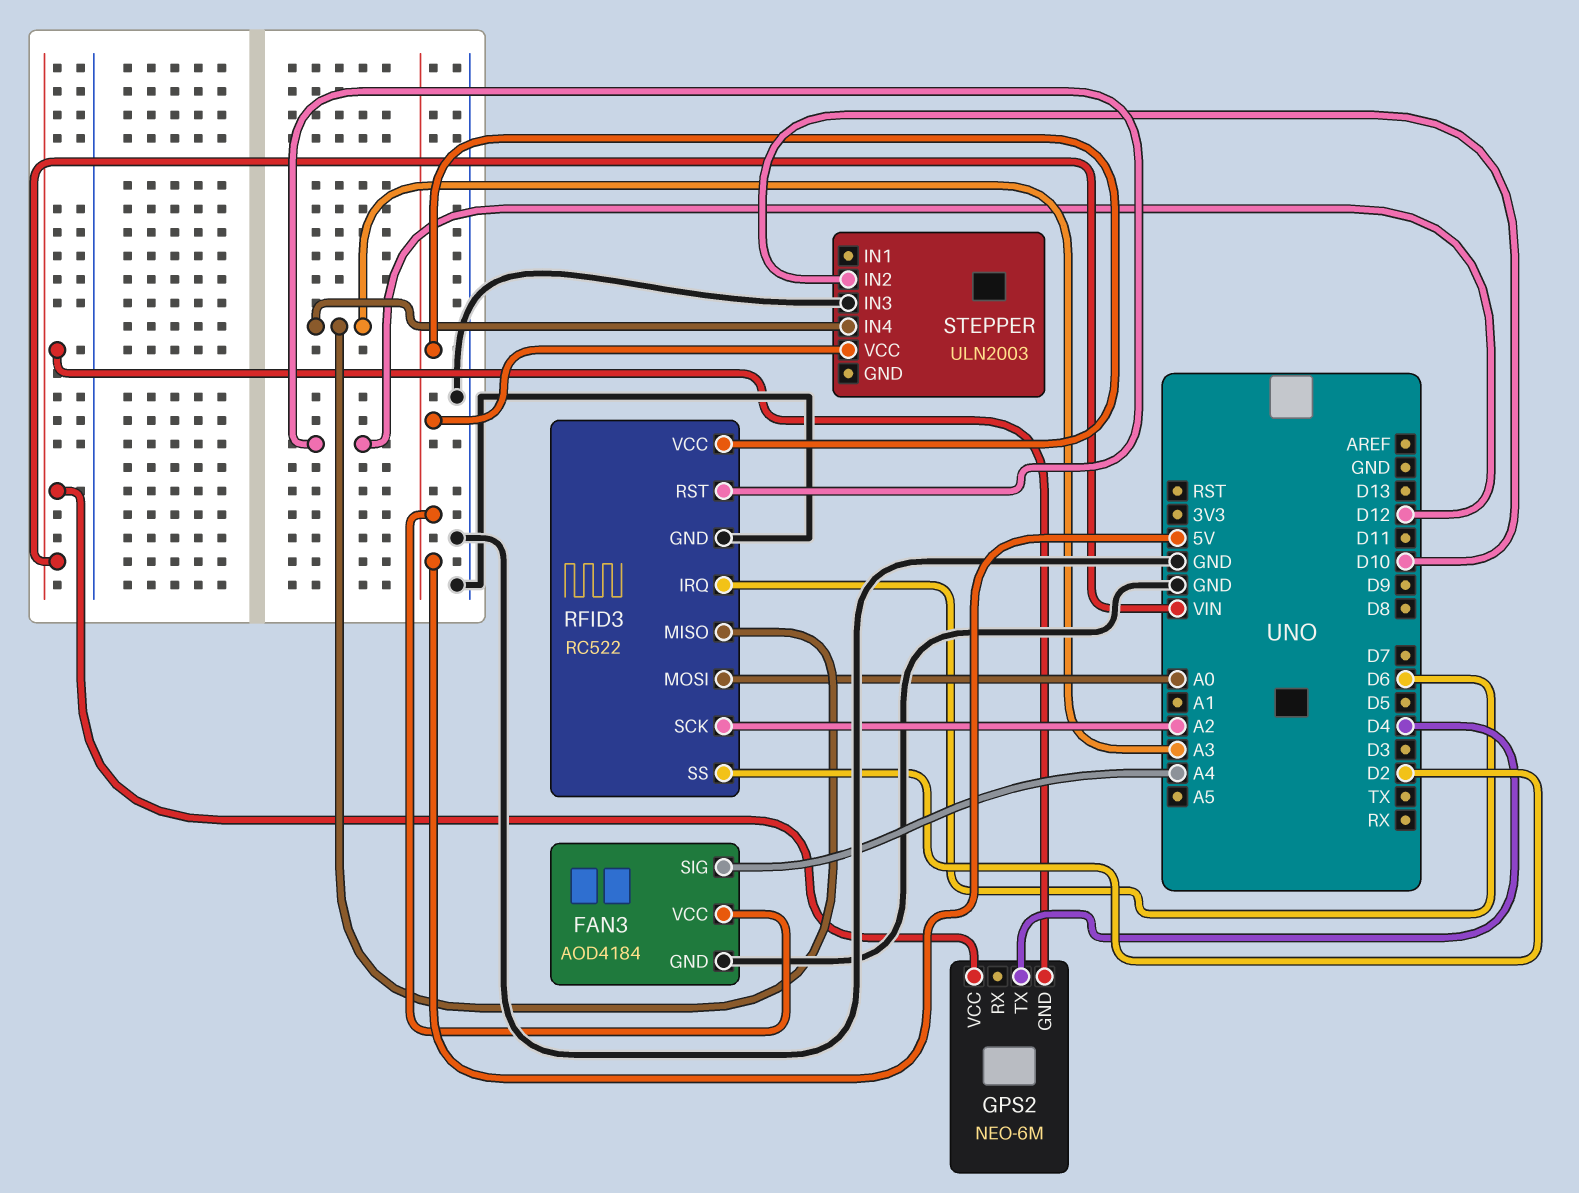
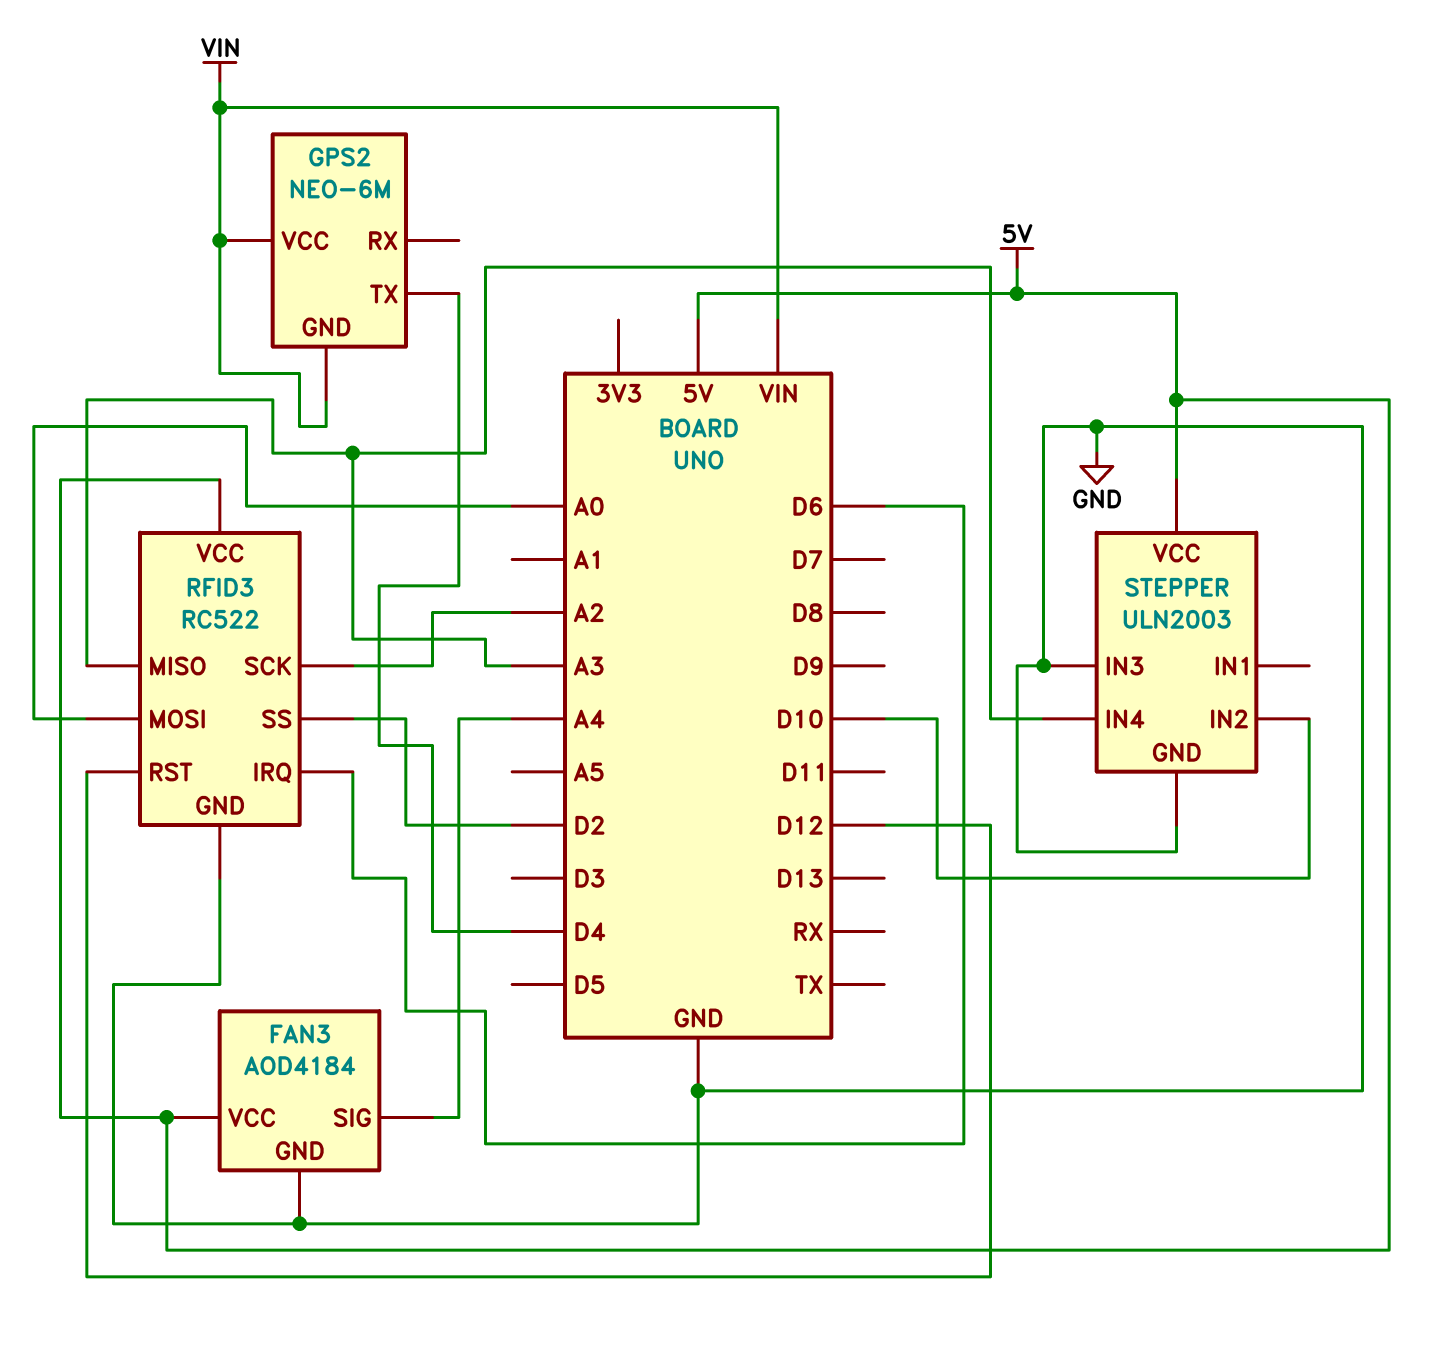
STEPPER pin GND: none -> GND

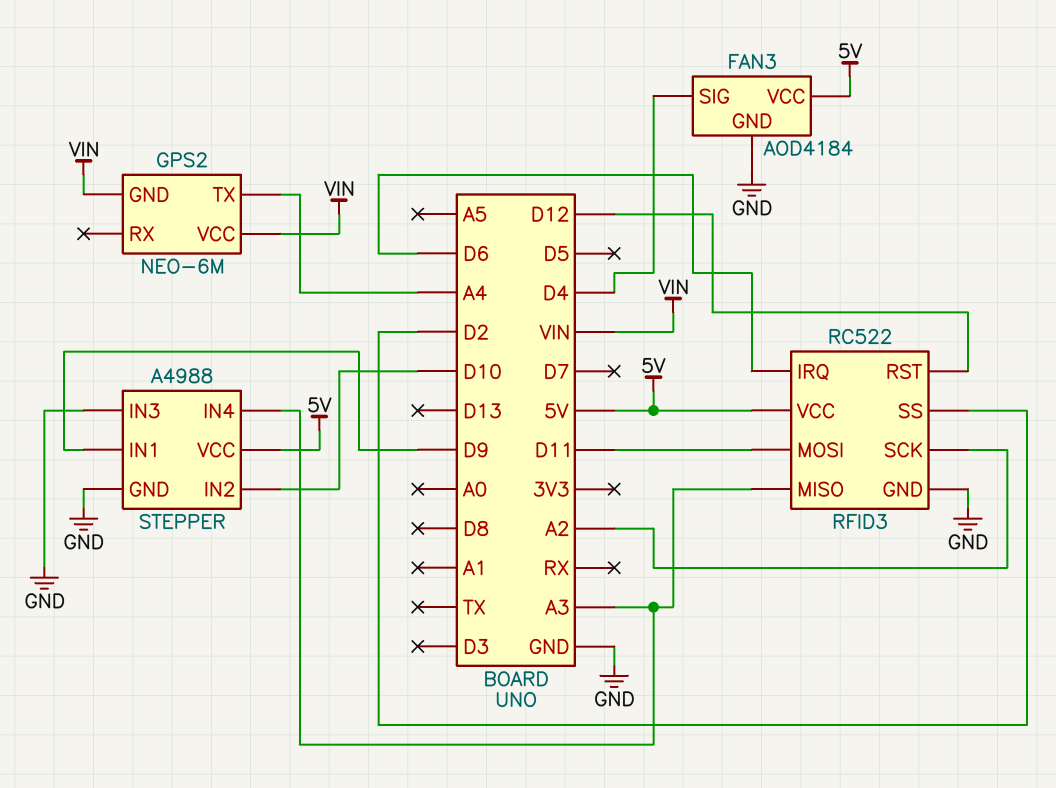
FAN3 pin SIG: A4 -> D4
GPS2 pin TX: D4 -> A4
RFID3 pin MOSI: A0 -> D11
STEPPER: ULN2003 -> A4988
STEPPER pin IN1: none -> D9

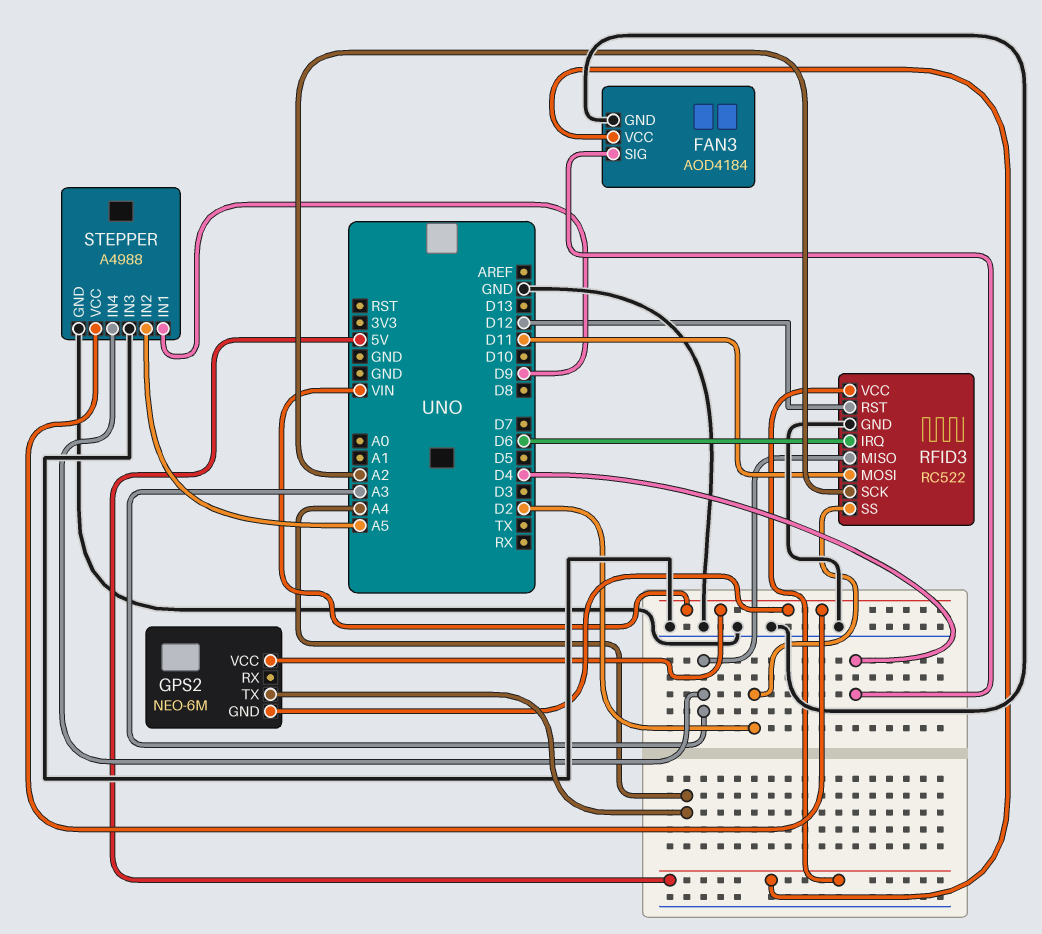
STEPPER pin IN2: D10 -> A5
STEPPER pin VCC: 5V -> VIN

